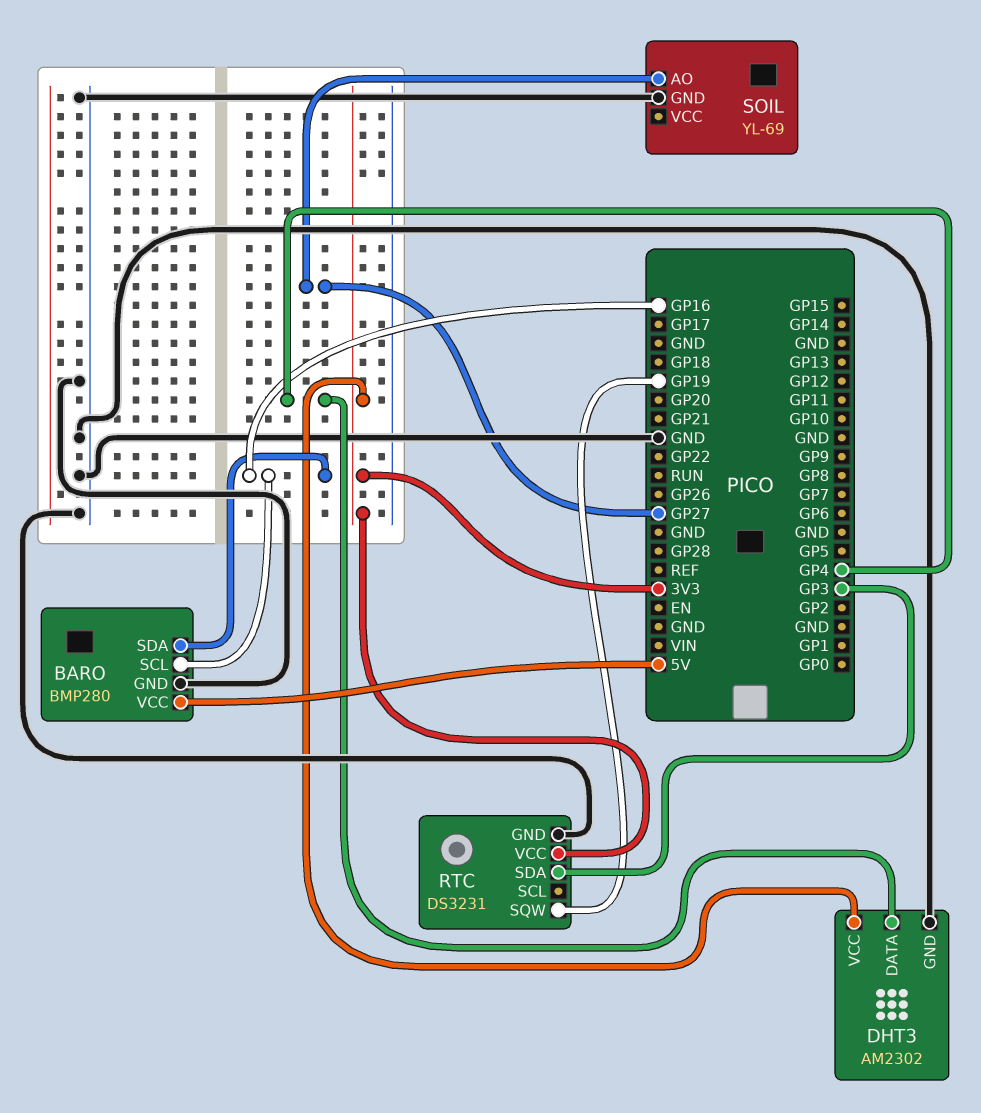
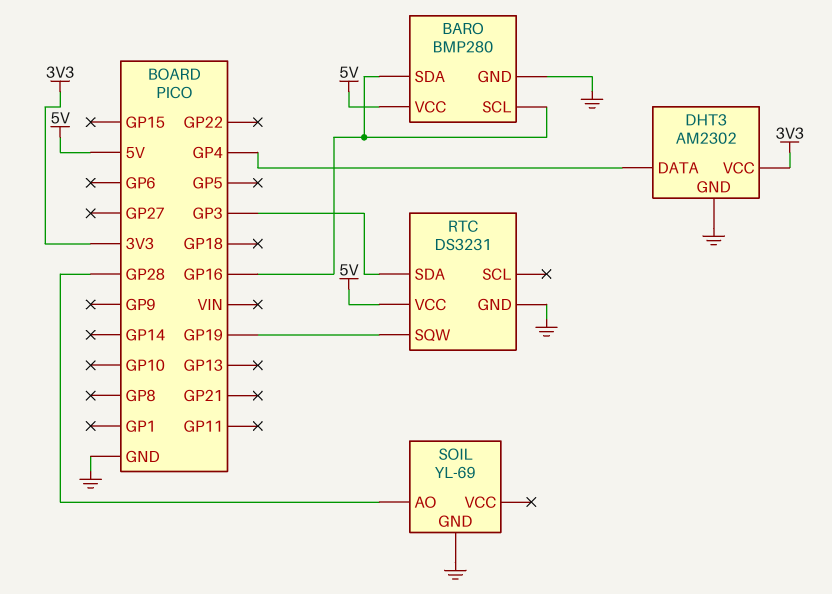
RTC pin VCC: 3V3 -> 5V
SOIL pin AO: GP27 -> GP28

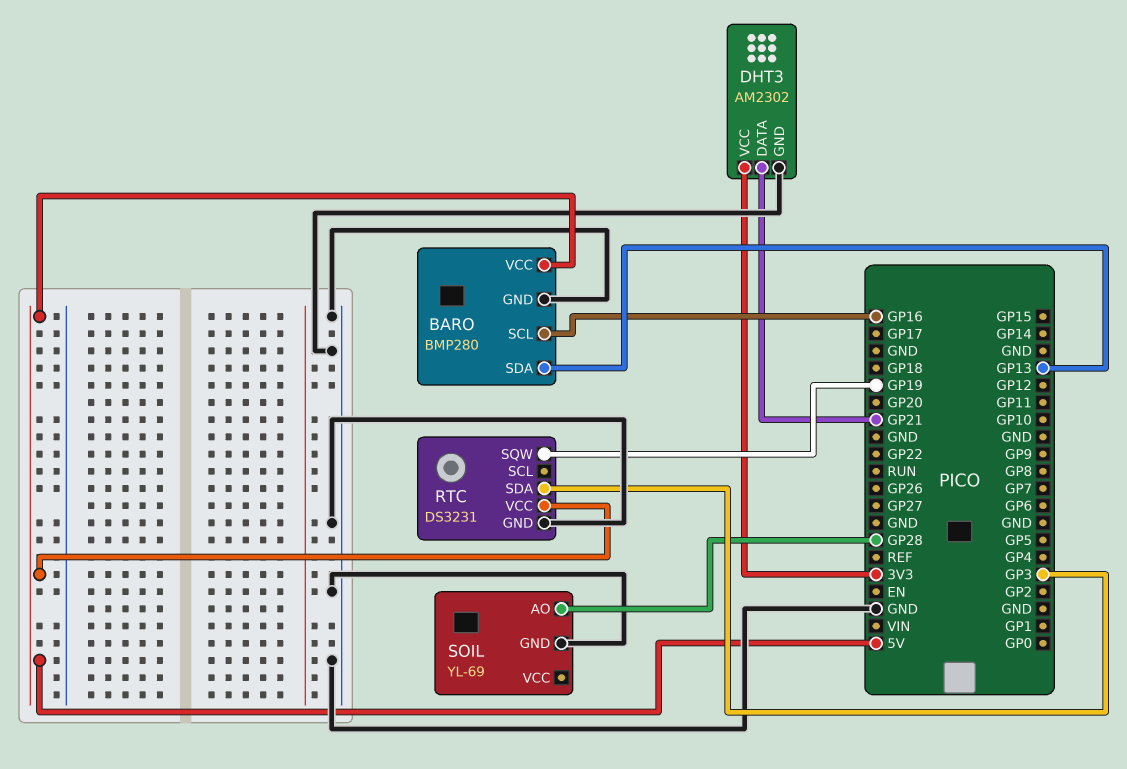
BARO pin SDA: GP16 -> GP13
DHT3 pin DATA: GP4 -> GP21

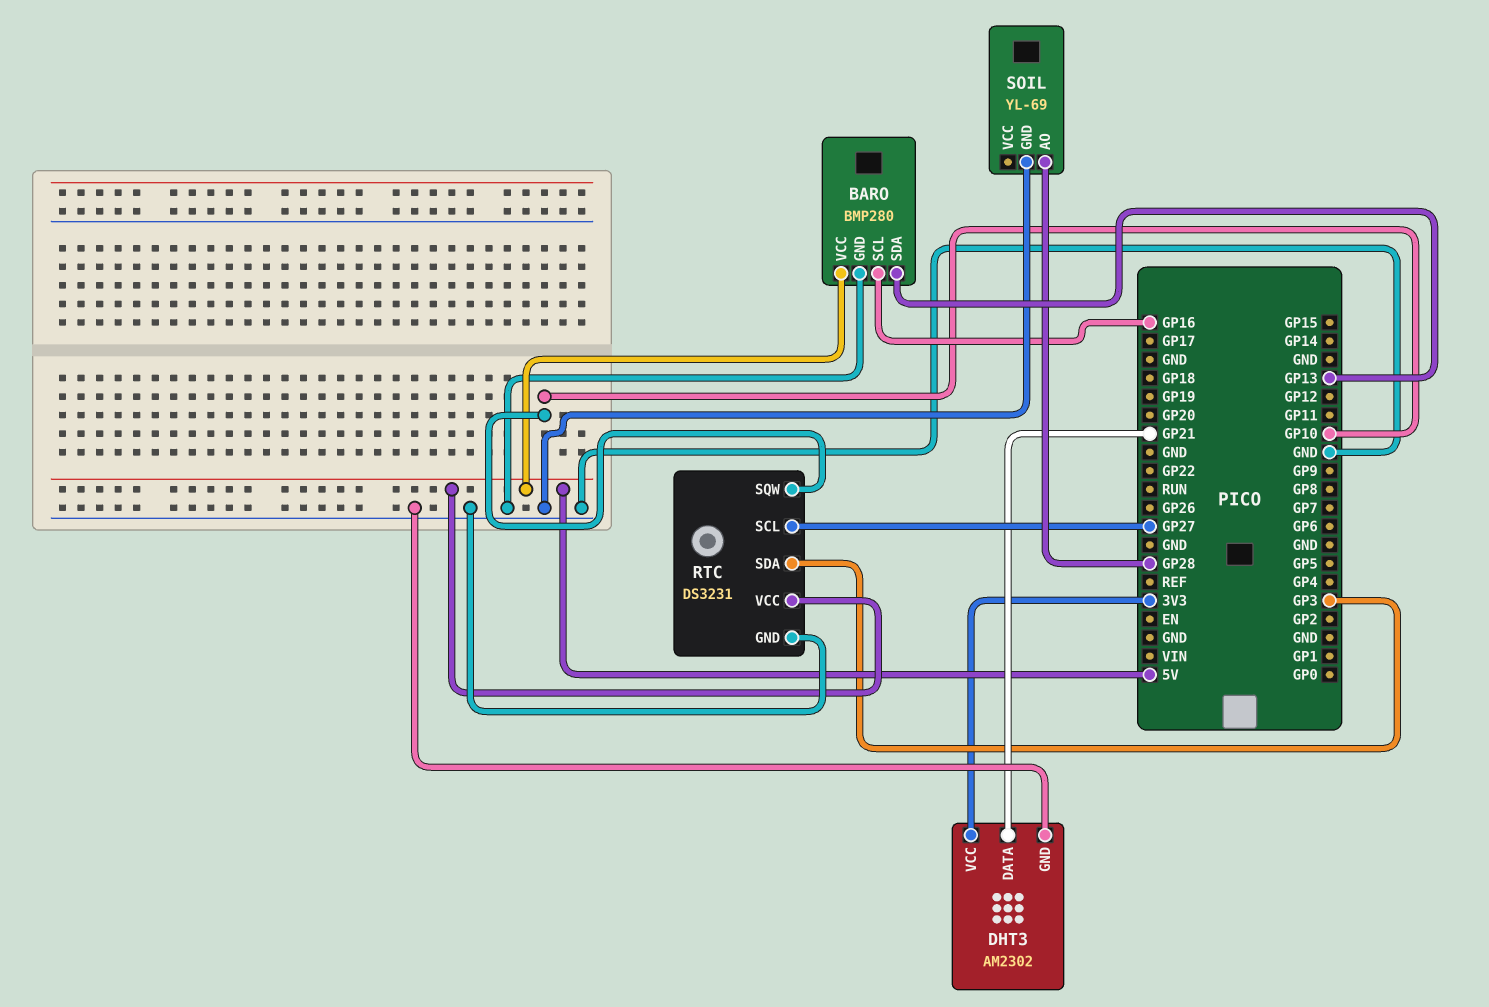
RTC pin SCL: none -> GP27
RTC pin SQW: GP19 -> GP10

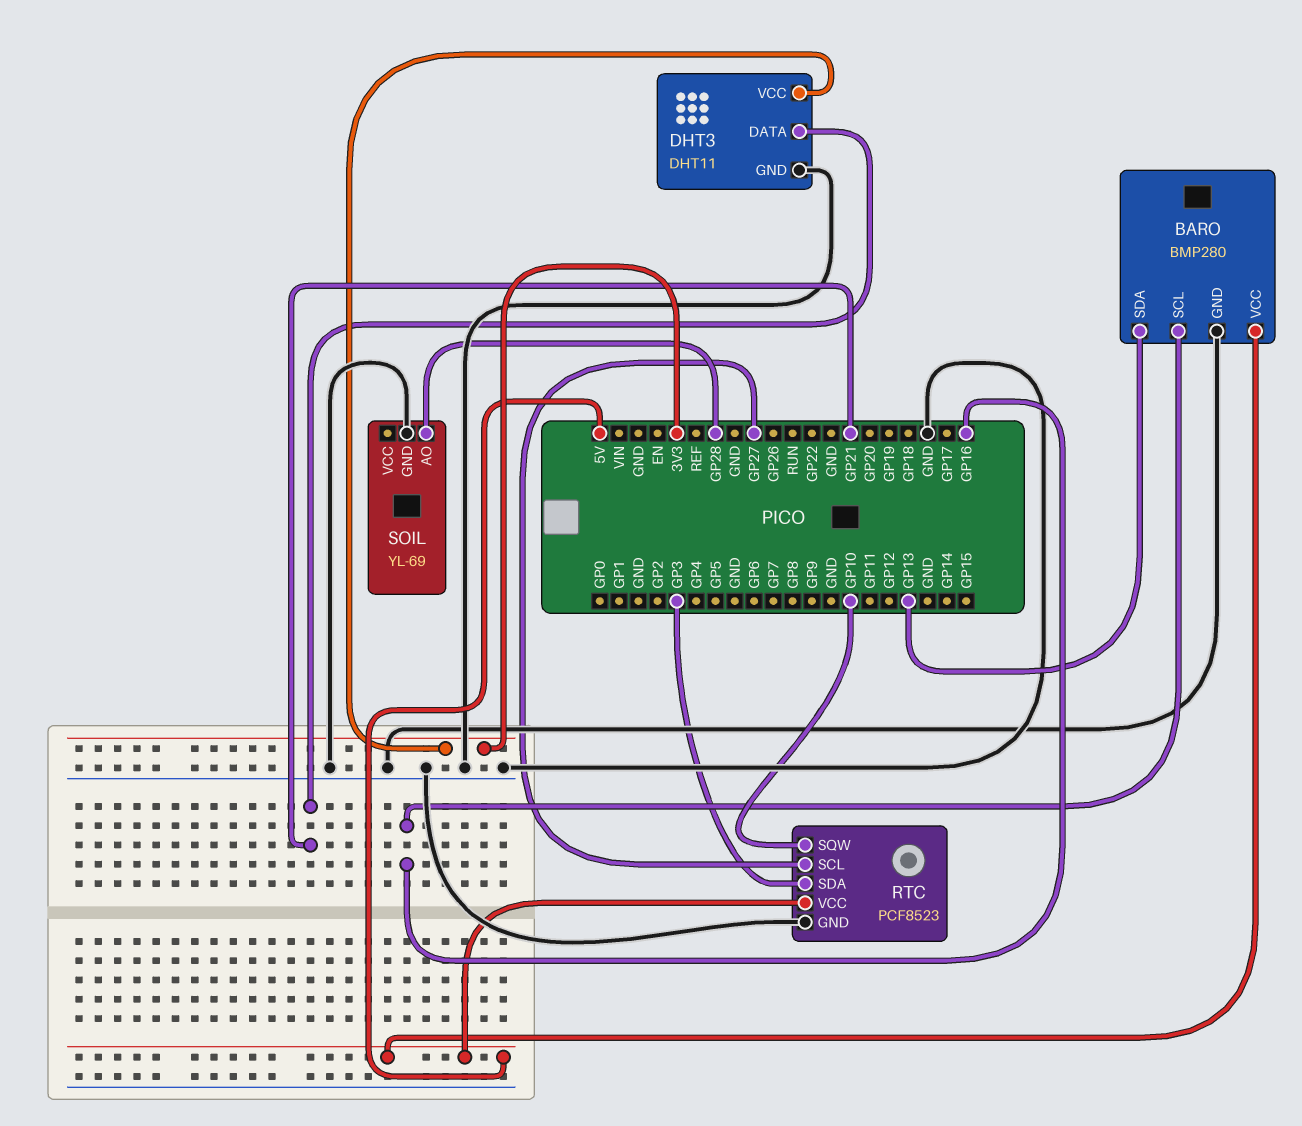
DHT3: AM2302 -> DHT11
RTC: DS3231 -> PCF8523

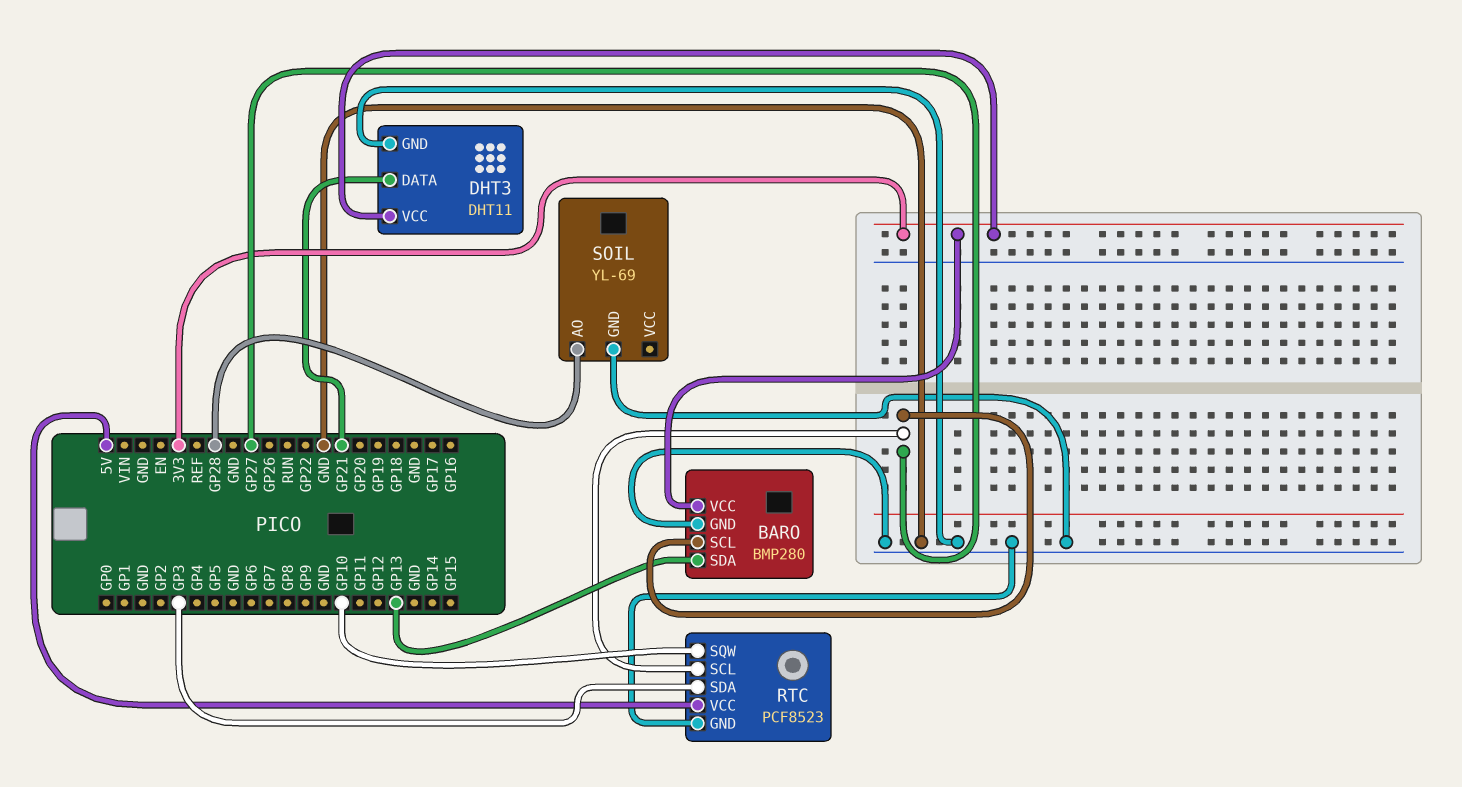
BARO pin SCL: GP16 -> GP27
BARO pin VCC: 5V -> 3V3

